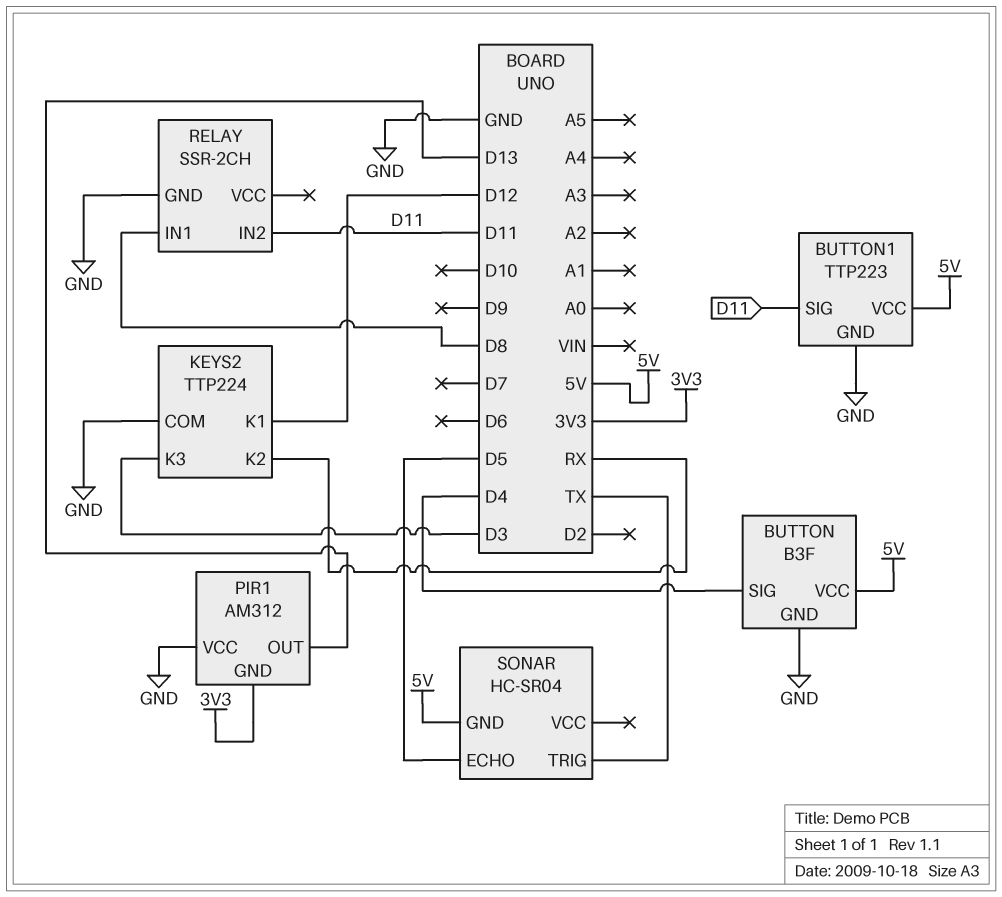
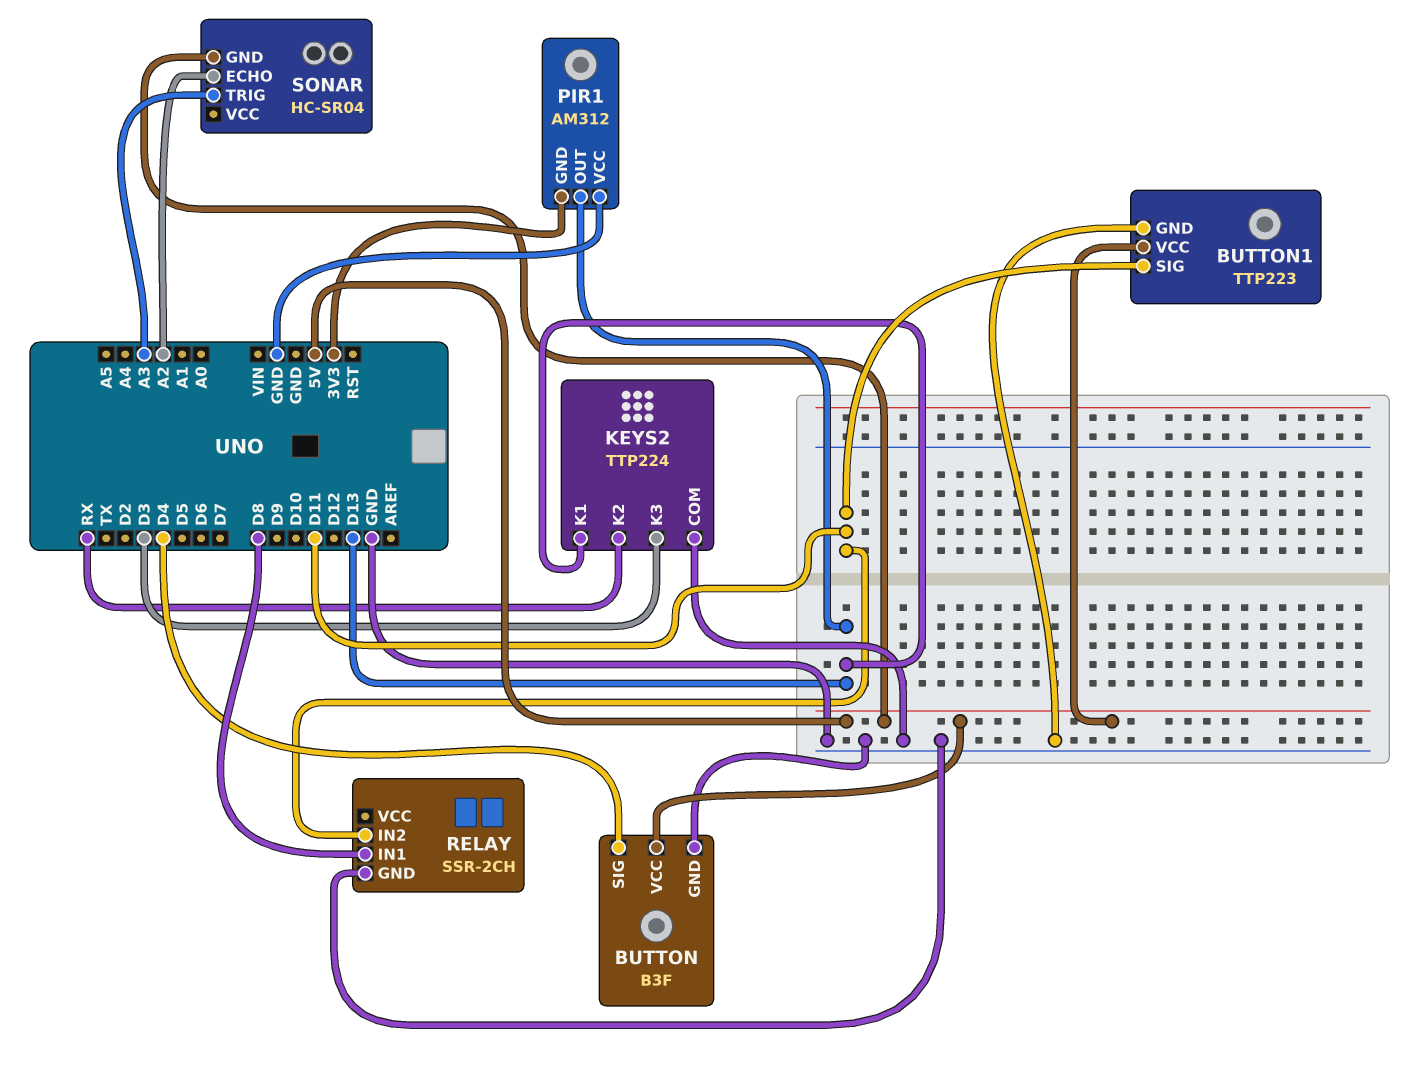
KEYS2 pin K1: D12 -> D13
SONAR pin ECHO: D5 -> A2
SONAR pin TRIG: TX -> A3

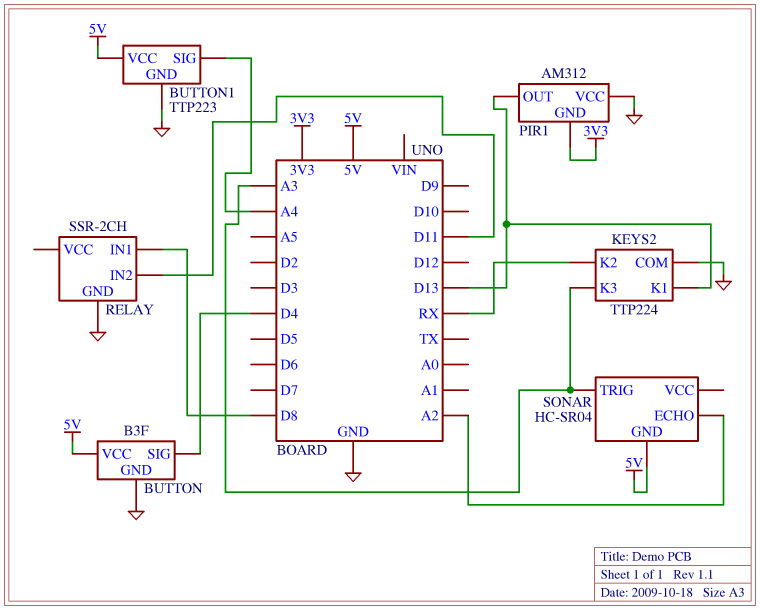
BUTTON1 pin SIG: D11 -> A4
KEYS2 pin K3: D3 -> A3

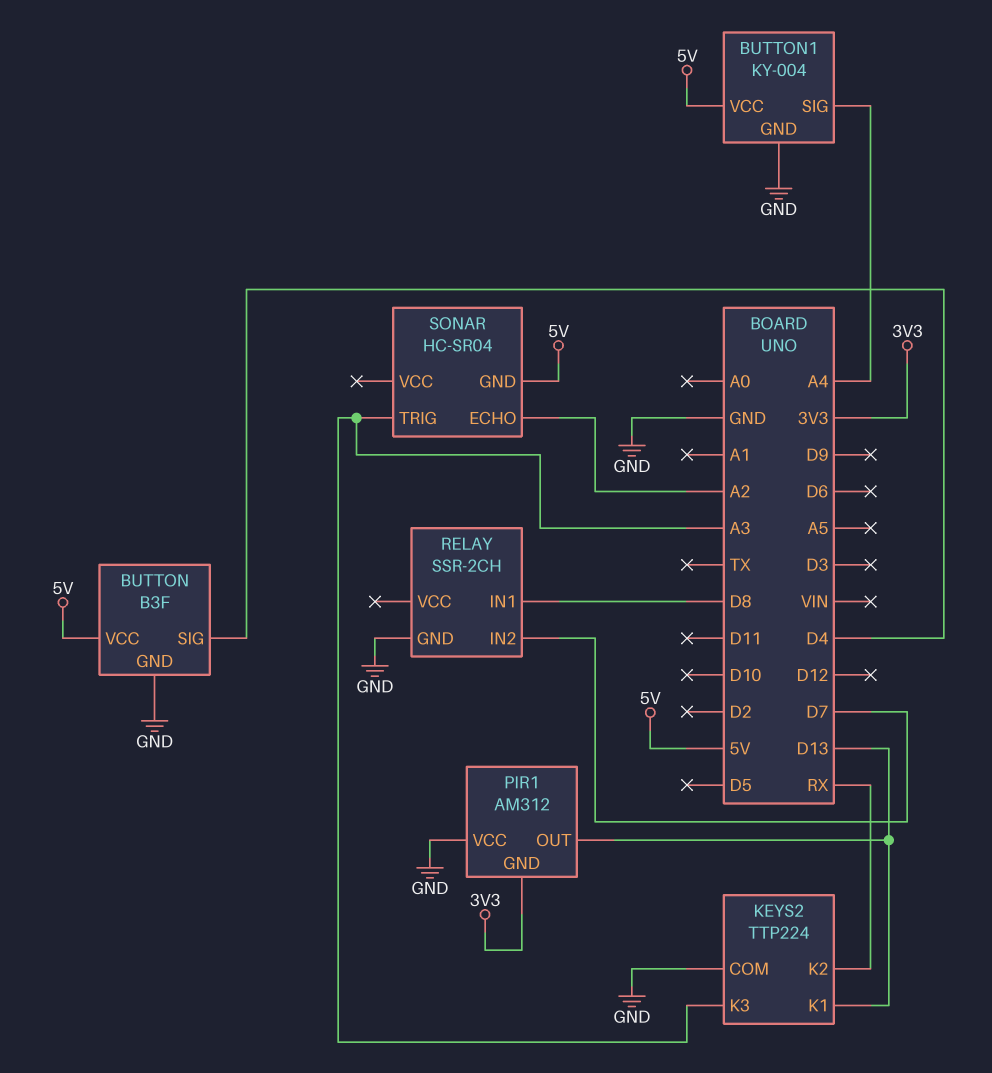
BUTTON1: TTP223 -> KY-004
RELAY pin IN2: D11 -> D7

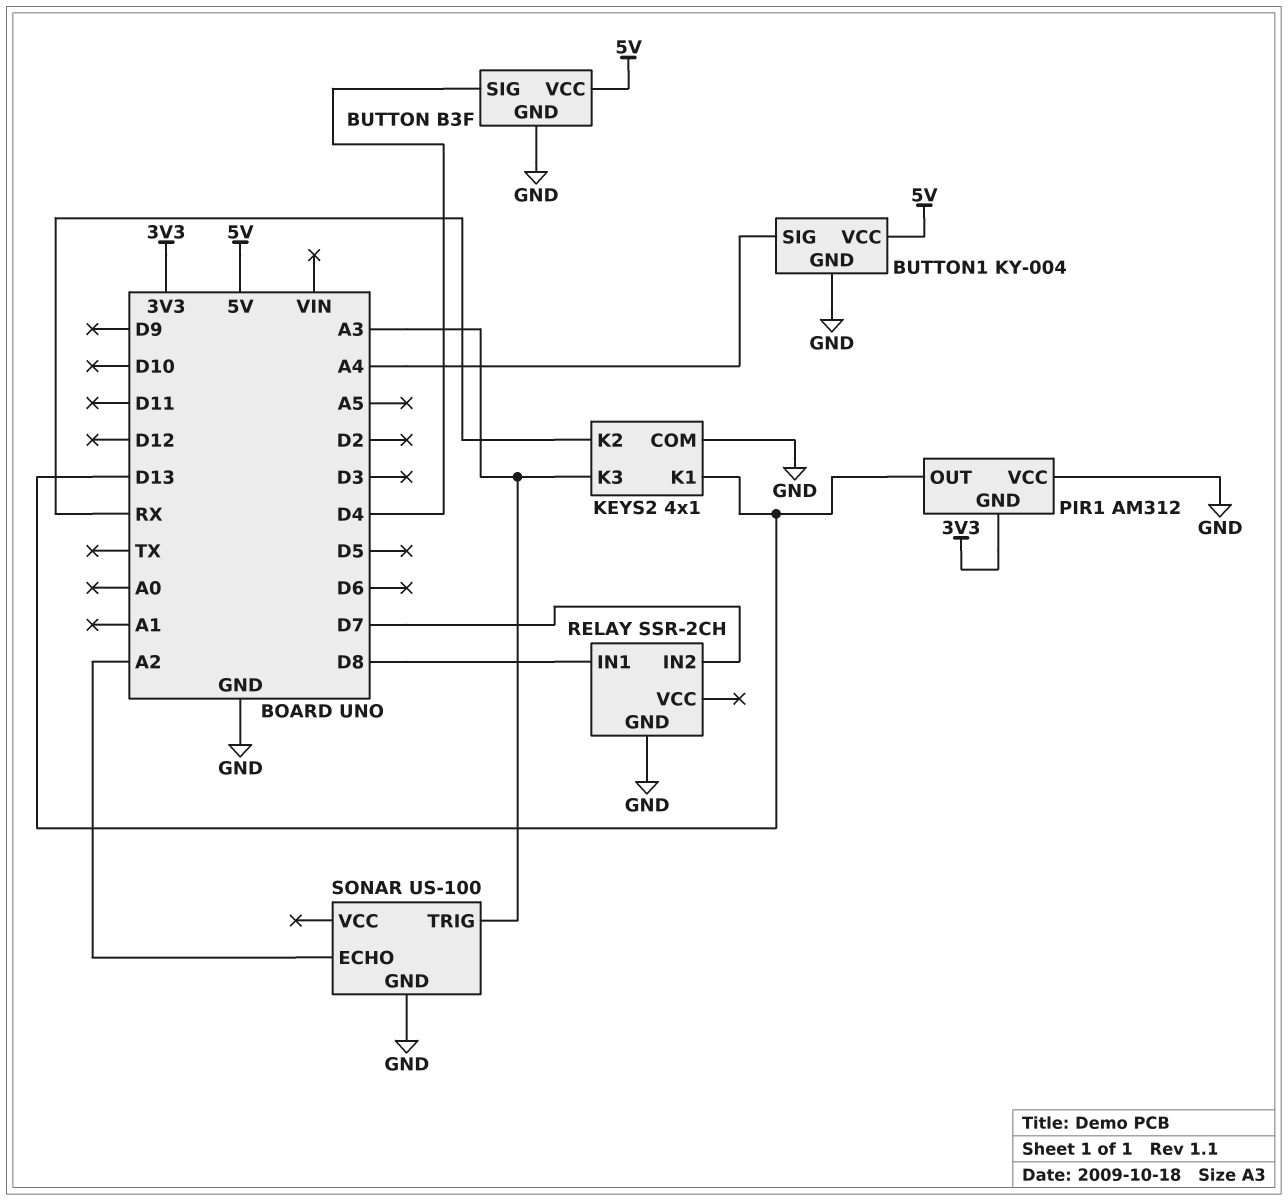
KEYS2: TTP224 -> 4x1
SONAR: HC-SR04 -> US-100
SONAR pin GND: 5V -> GND

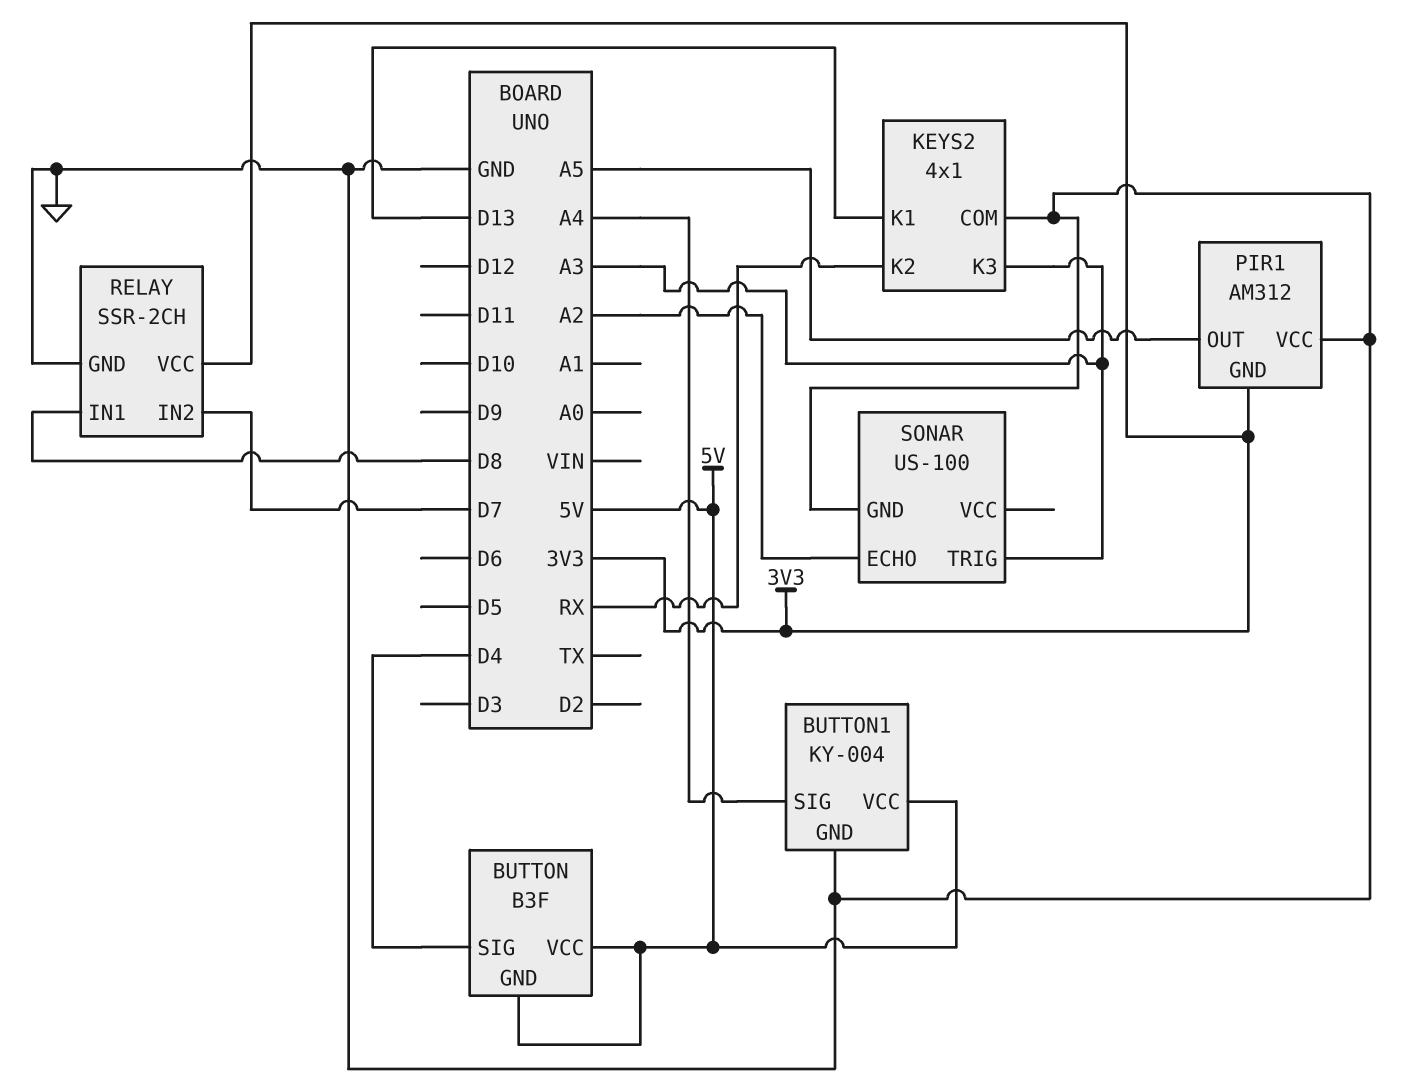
BUTTON pin GND: GND -> 5V
PIR1 pin OUT: D13 -> A5
RELAY pin VCC: none -> 3V3

